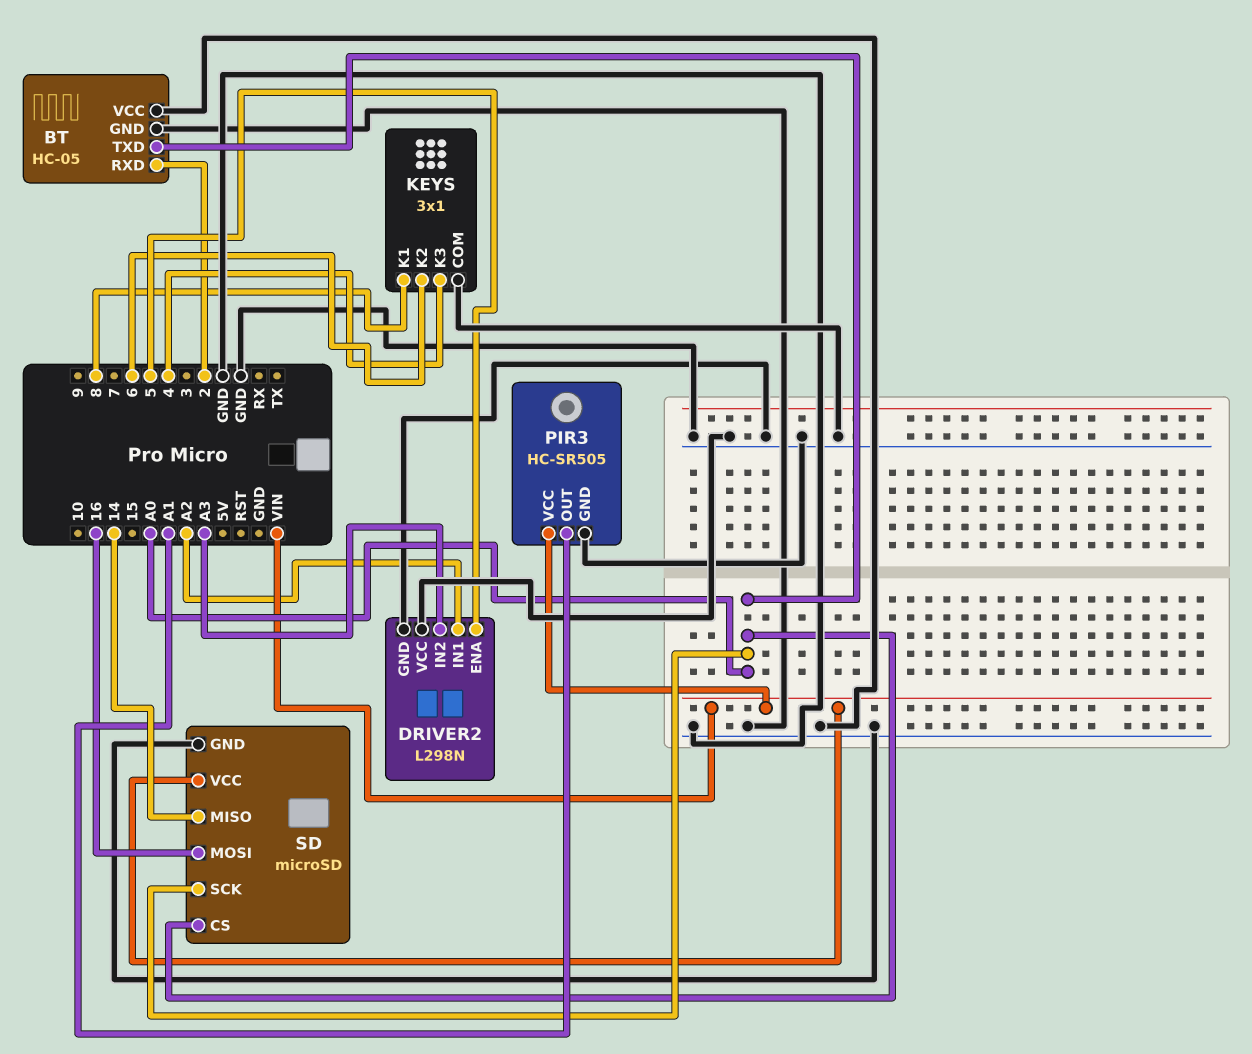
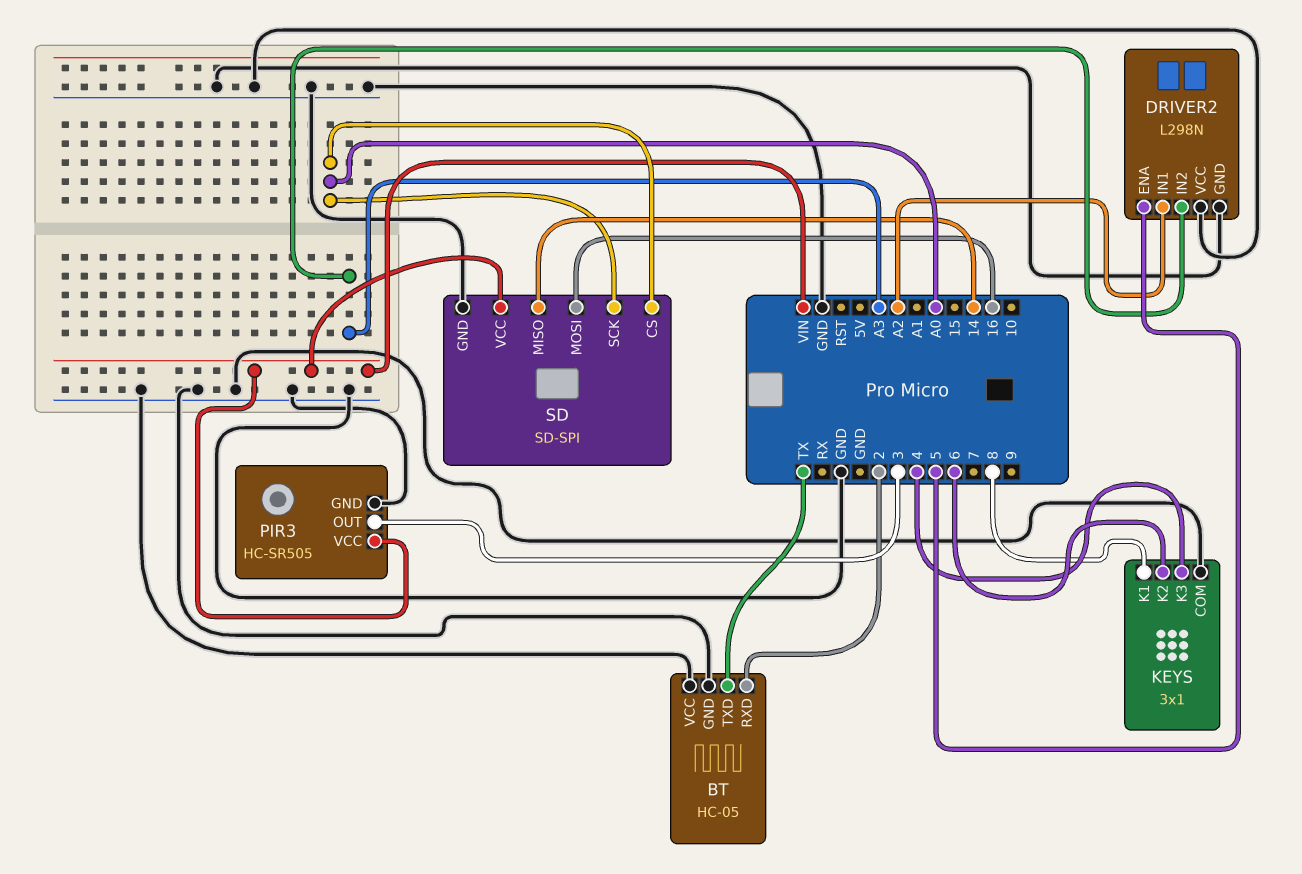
BT pin TXD: A0 -> TX
PIR3 pin OUT: A1 -> 3
SD: microSD -> SD-SPI

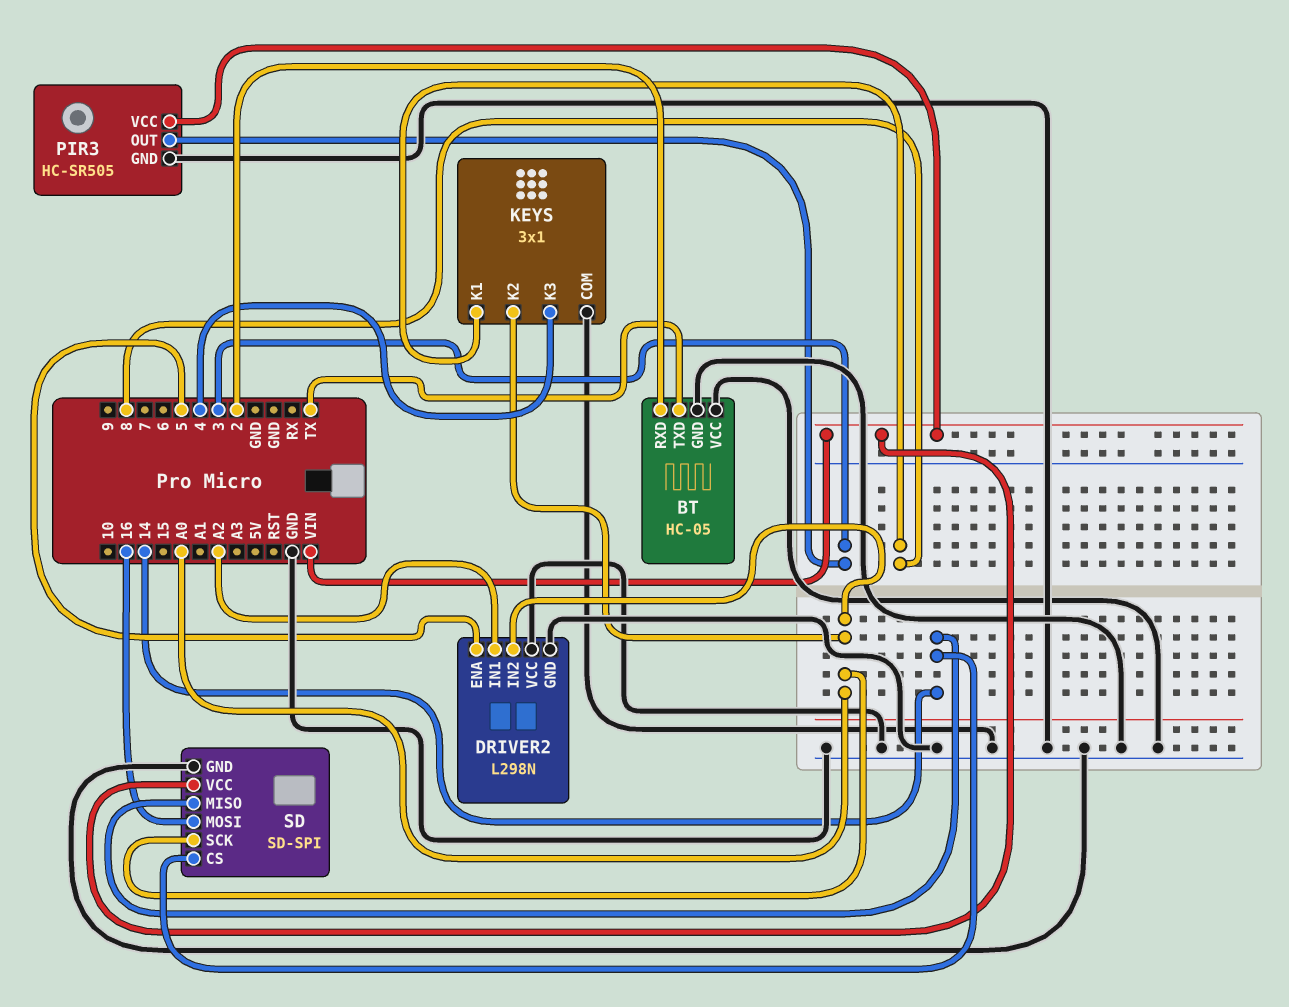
DRIVER2 pin IN2: A3 -> A0
KEYS pin K2: 6 -> A0
SD pin CS: A0 -> 14

